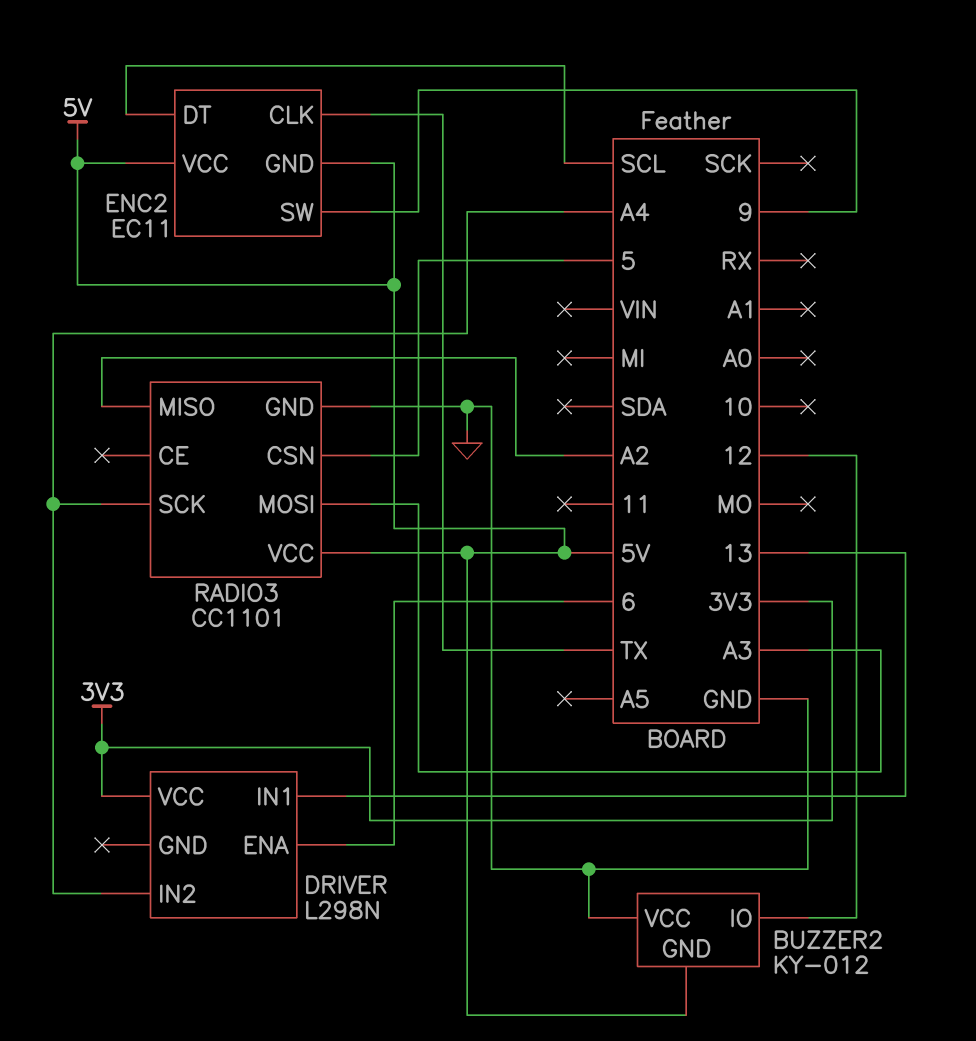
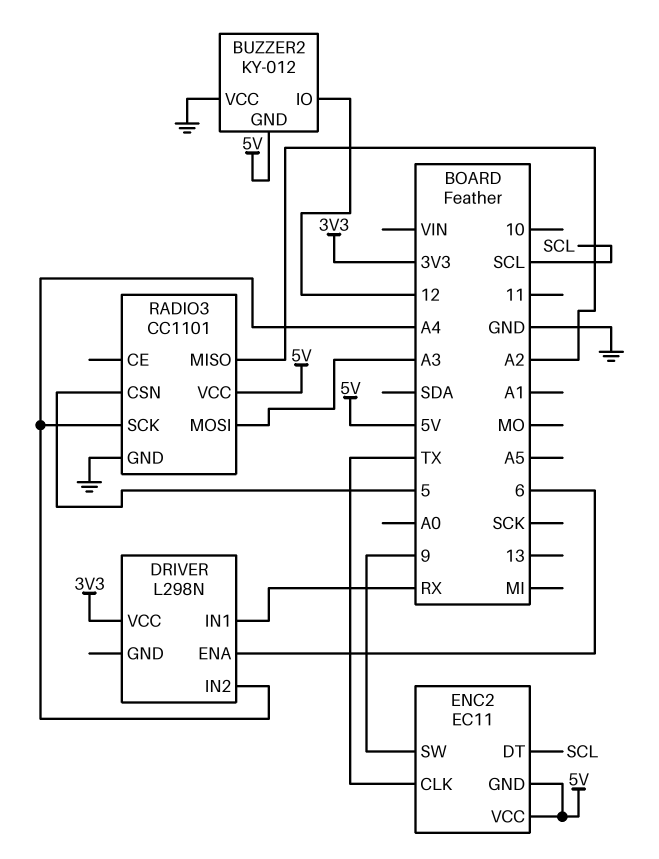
DRIVER pin IN1: 13 -> RX

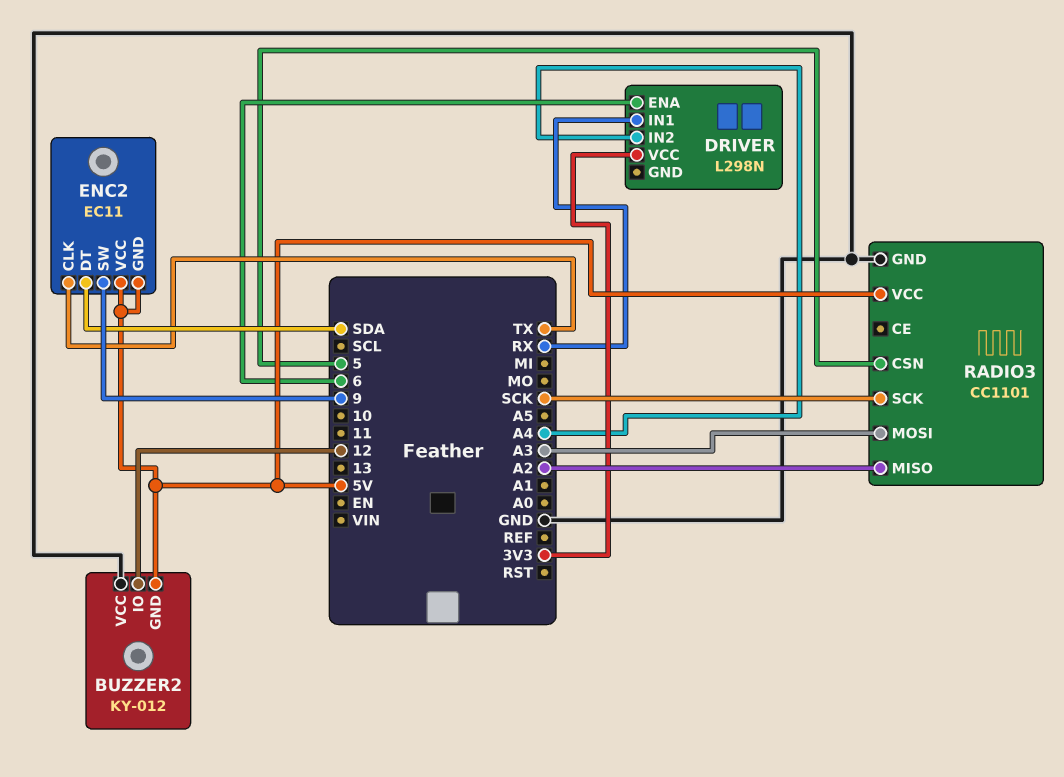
ENC2 pin DT: SCL -> SDA
RADIO3 pin SCK: A4 -> SCK

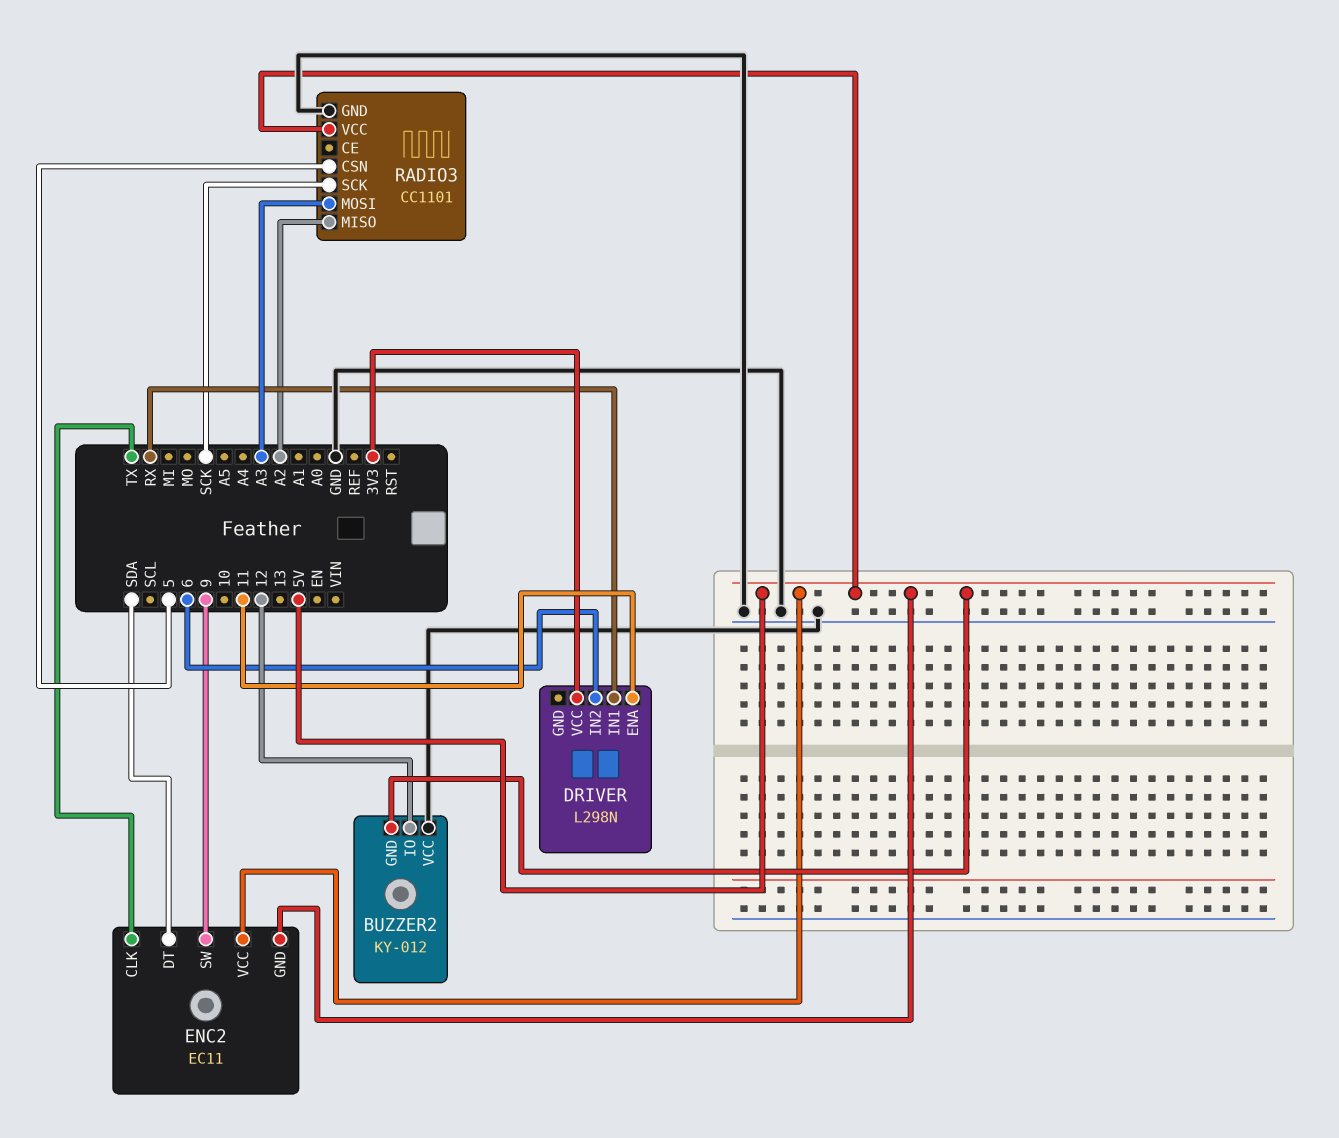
DRIVER pin ENA: 6 -> 11
DRIVER pin IN2: A4 -> 6

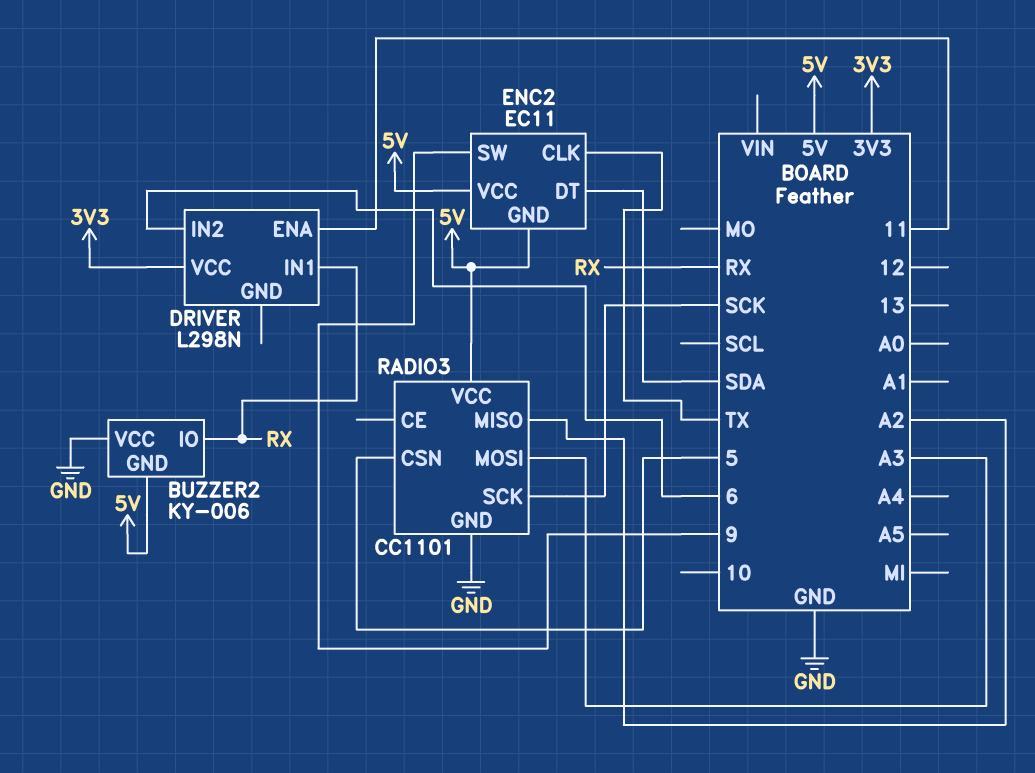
BUZZER2: KY-012 -> KY-006
BUZZER2 pin IO: 12 -> RX

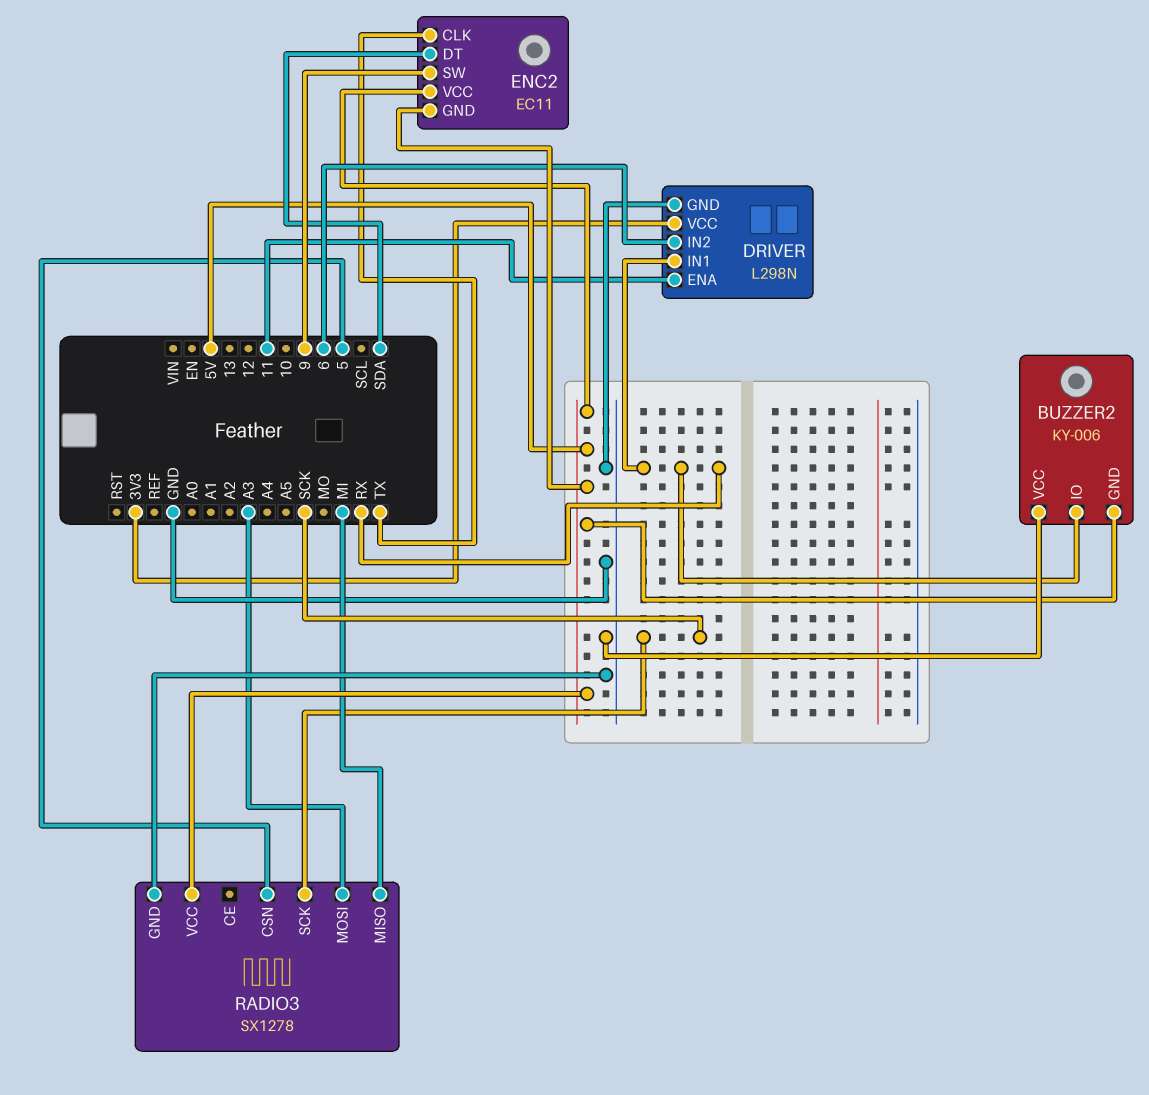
DRIVER pin GND: none -> GND
RADIO3: CC1101 -> SX1278
RADIO3 pin MISO: A2 -> MI

